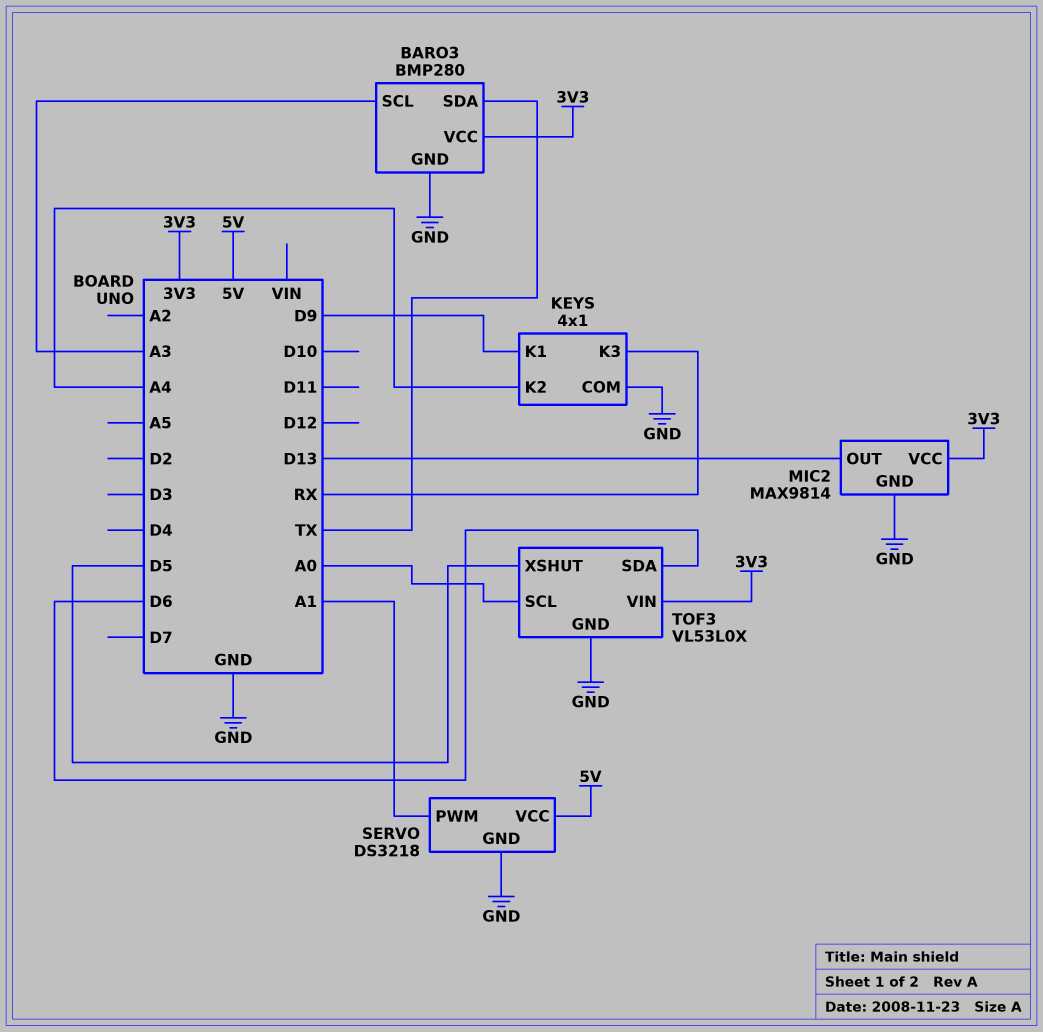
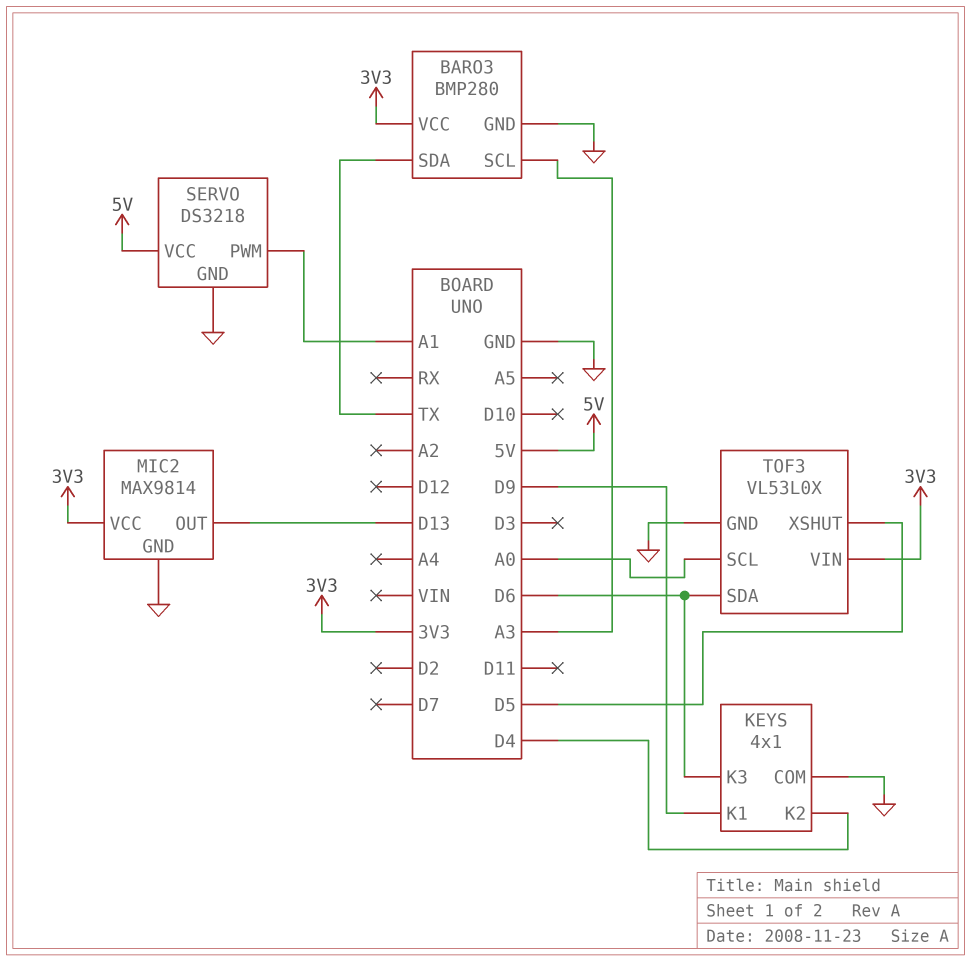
KEYS pin K2: A4 -> D4
KEYS pin K3: RX -> D6

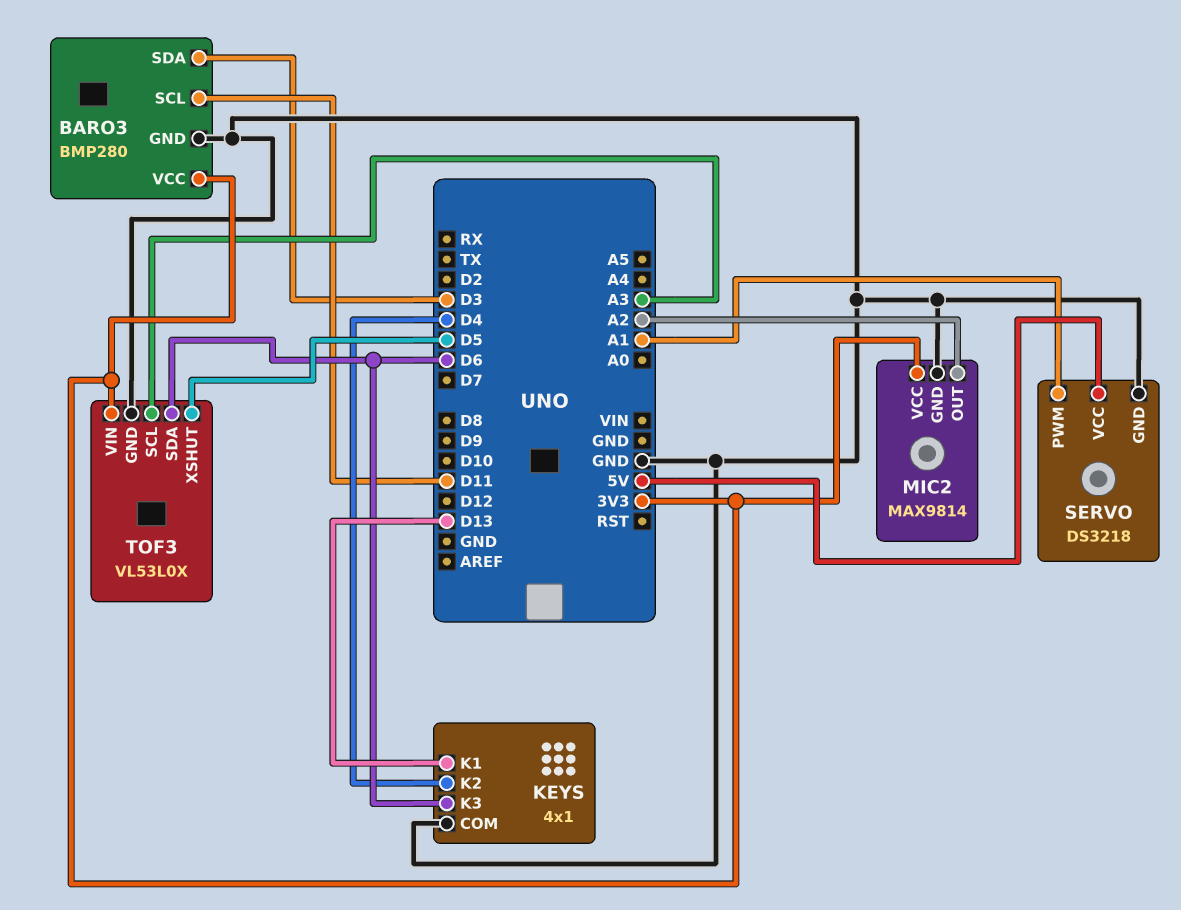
BARO3 pin SCL: A3 -> D11
BARO3 pin SDA: TX -> D3
KEYS pin K1: D9 -> D13
MIC2 pin OUT: D13 -> A2
TOF3 pin SCL: A0 -> A3

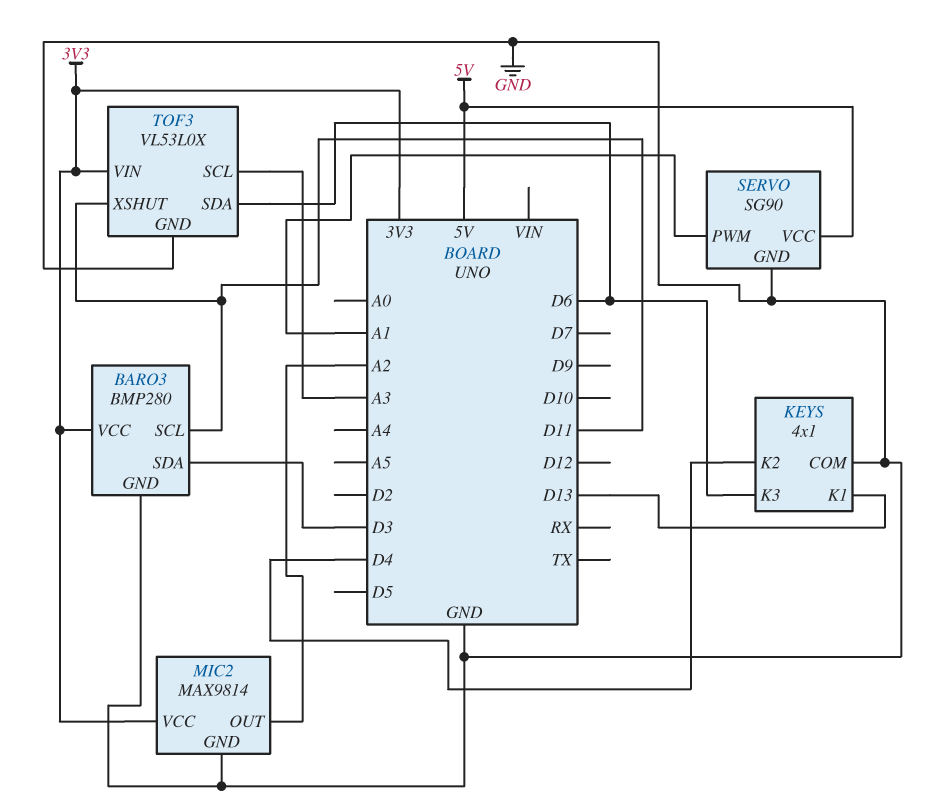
SERVO: DS3218 -> SG90
TOF3 pin XSHUT: D5 -> D11

